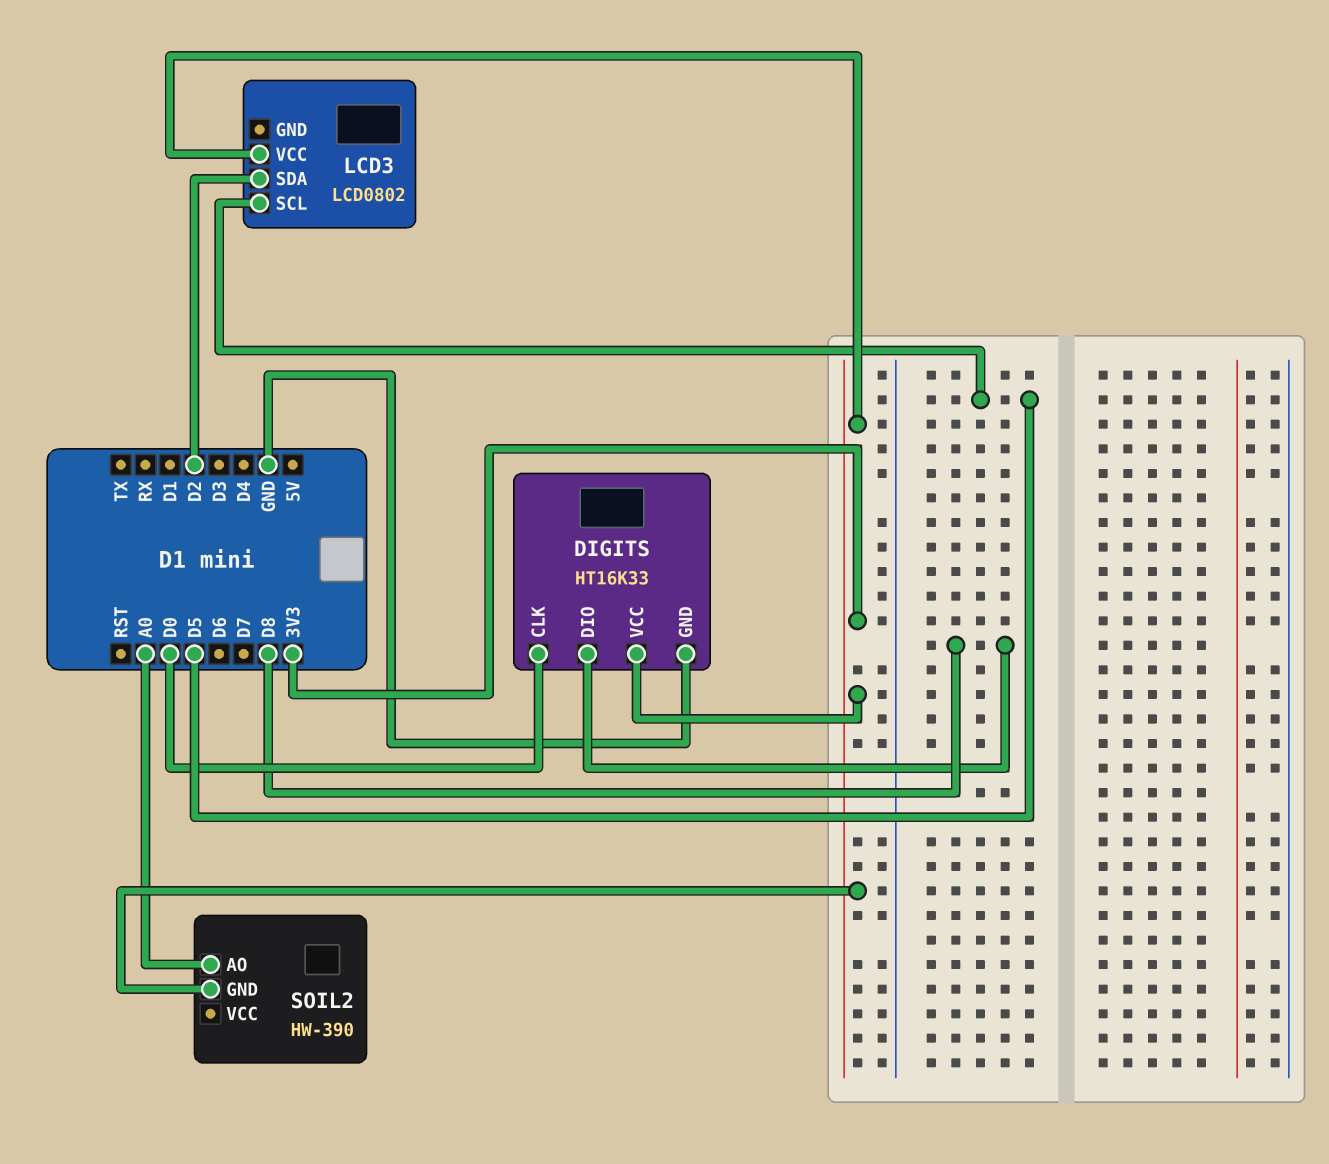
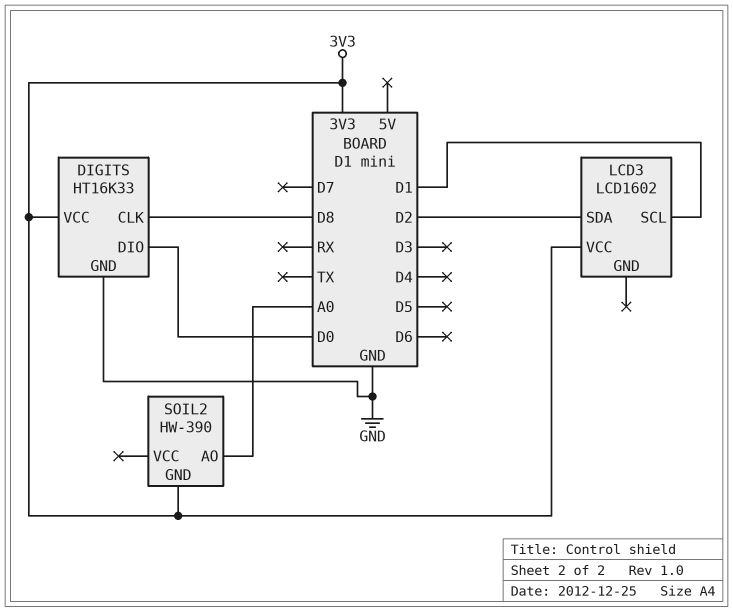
DIGITS pin CLK: D0 -> D8
DIGITS pin DIO: D8 -> D0
LCD3: LCD0802 -> LCD1602
LCD3 pin SCL: D5 -> D1

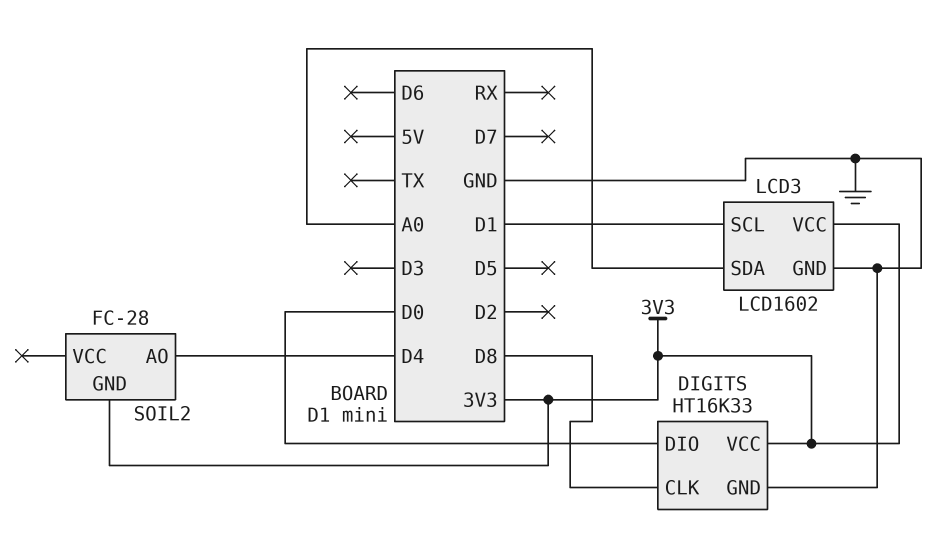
LCD3 pin GND: none -> GND
LCD3 pin SDA: D2 -> A0
SOIL2: HW-390 -> FC-28
SOIL2 pin AO: A0 -> D4

